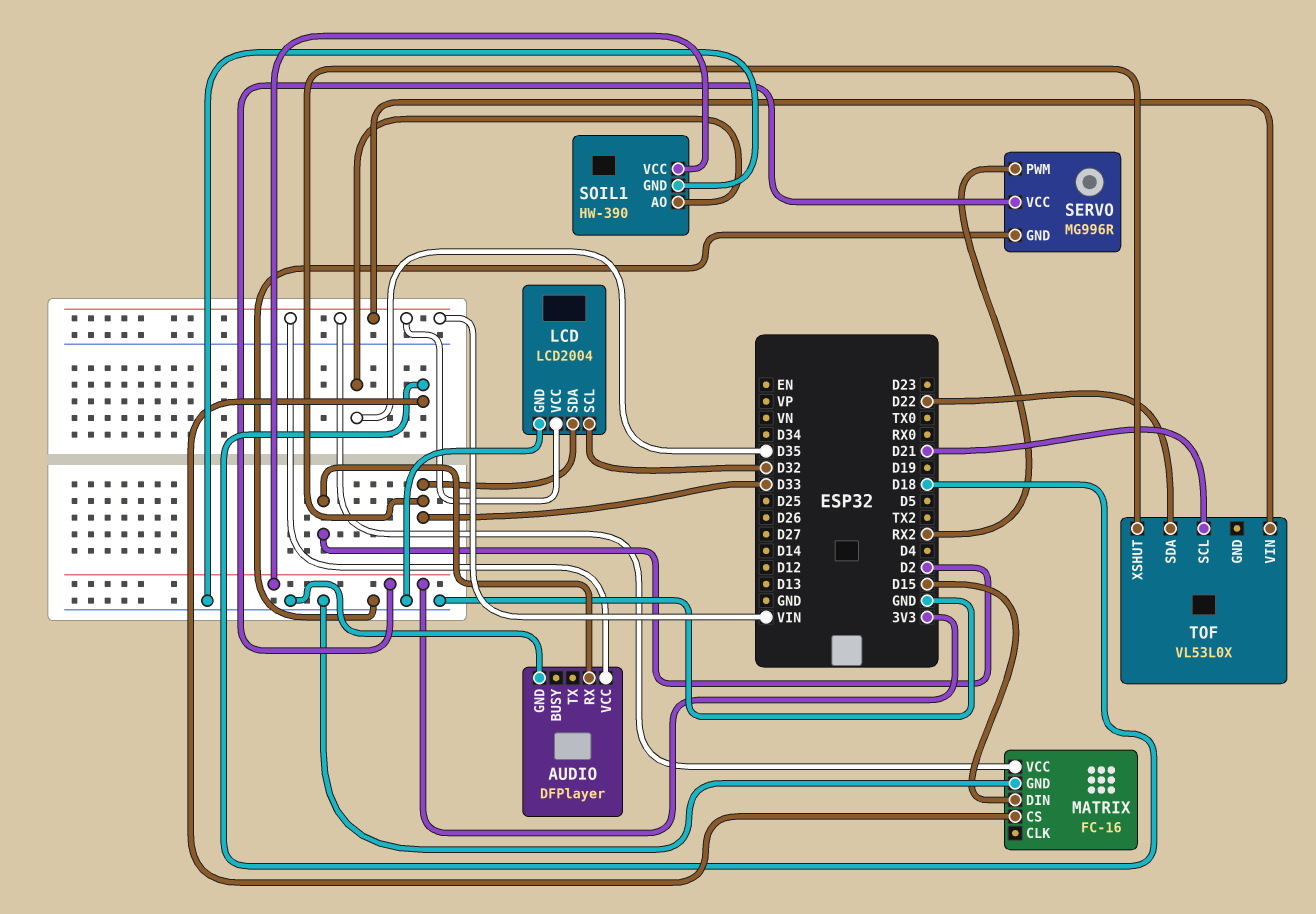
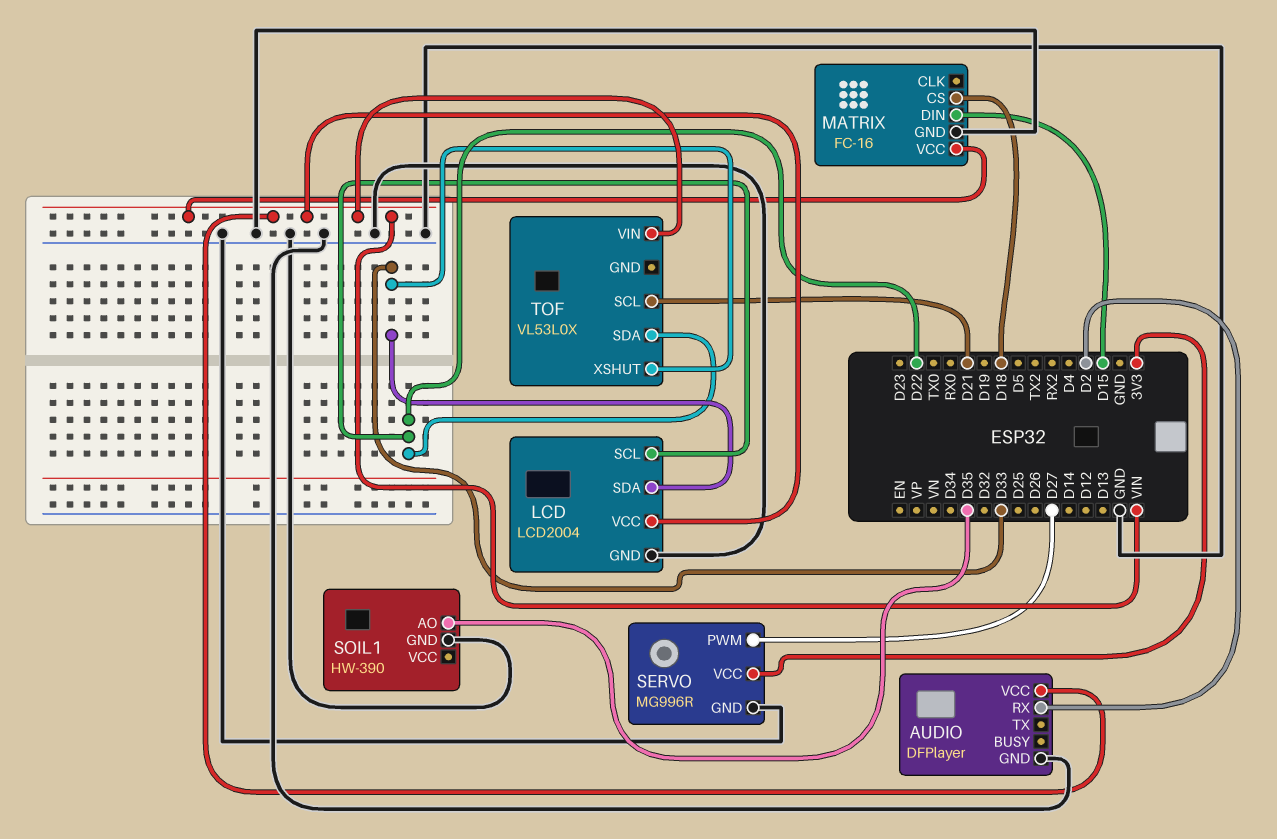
LCD pin SCL: D32 -> D22
SERVO pin PWM: RX2 -> D27
SOIL1 pin VCC: 3V3 -> none

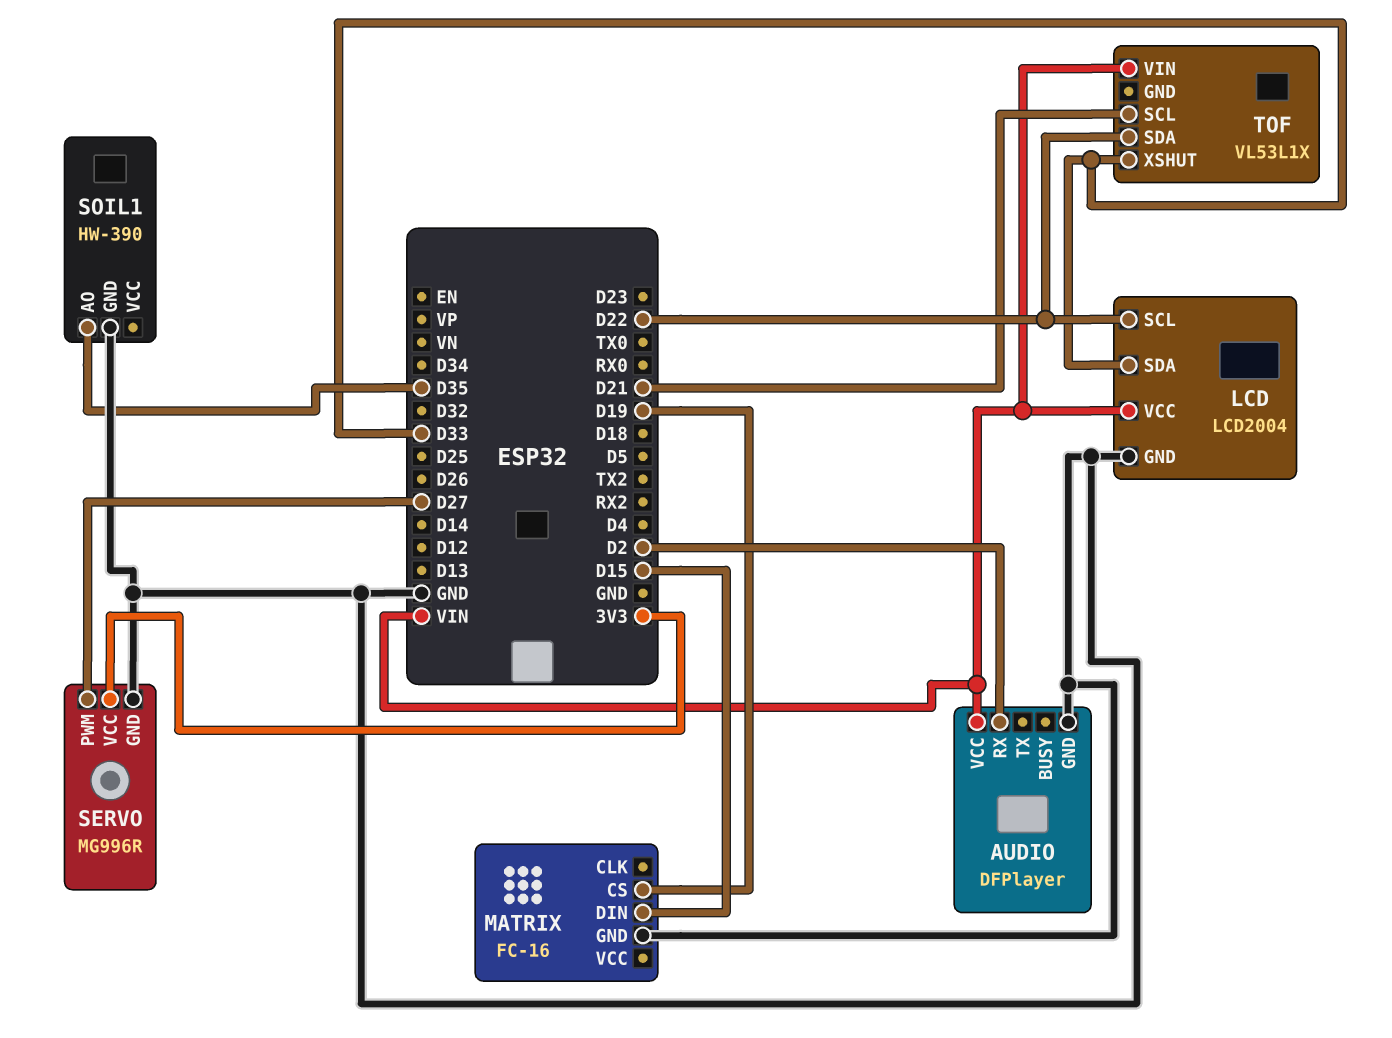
MATRIX pin CS: D18 -> D19
MATRIX pin VCC: VIN -> none
TOF: VL53L0X -> VL53L1X

